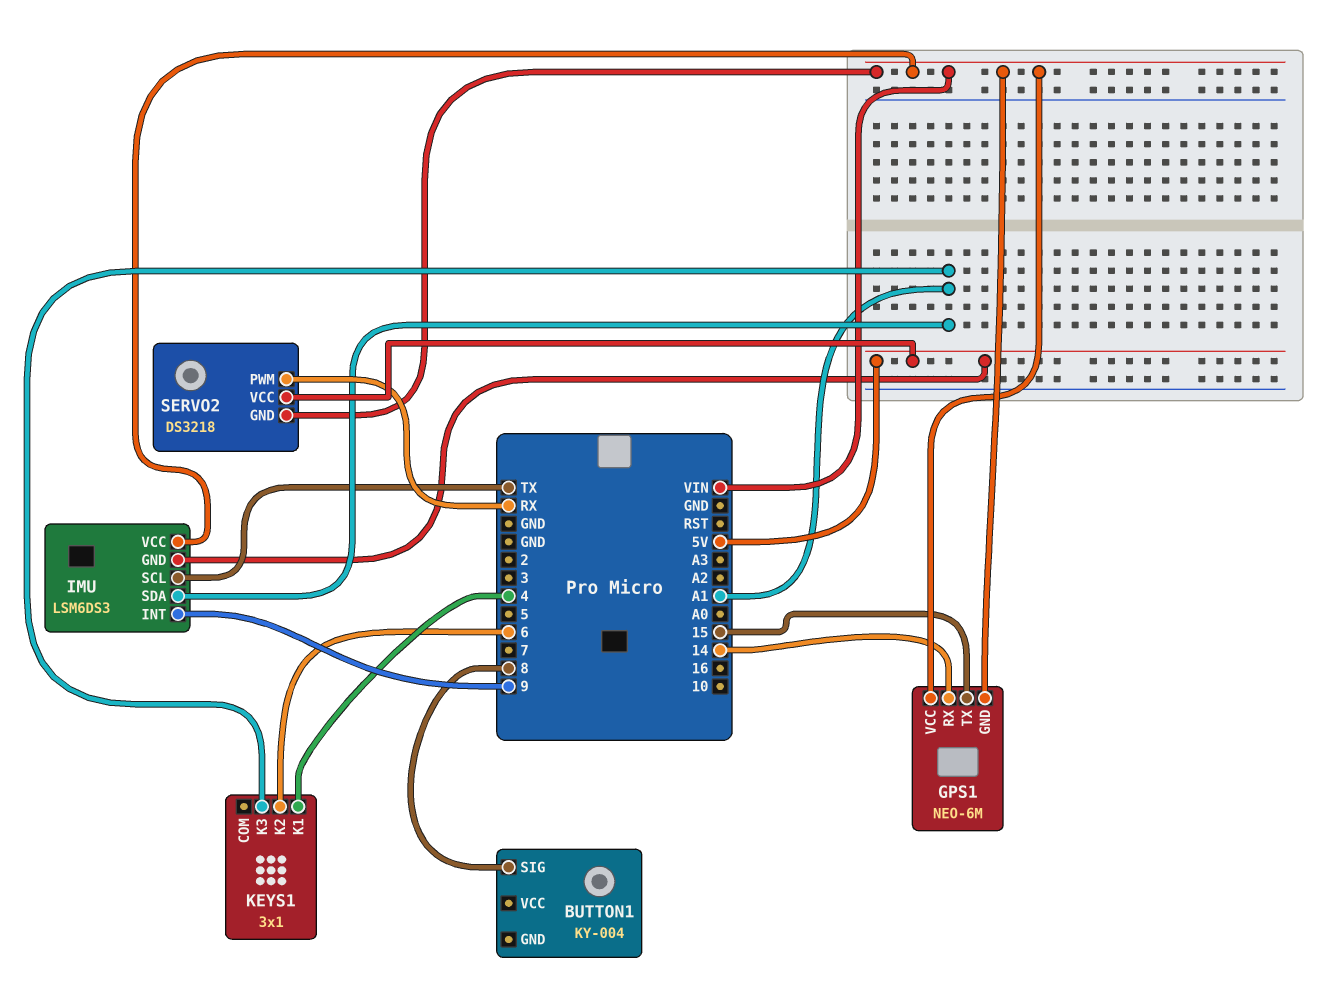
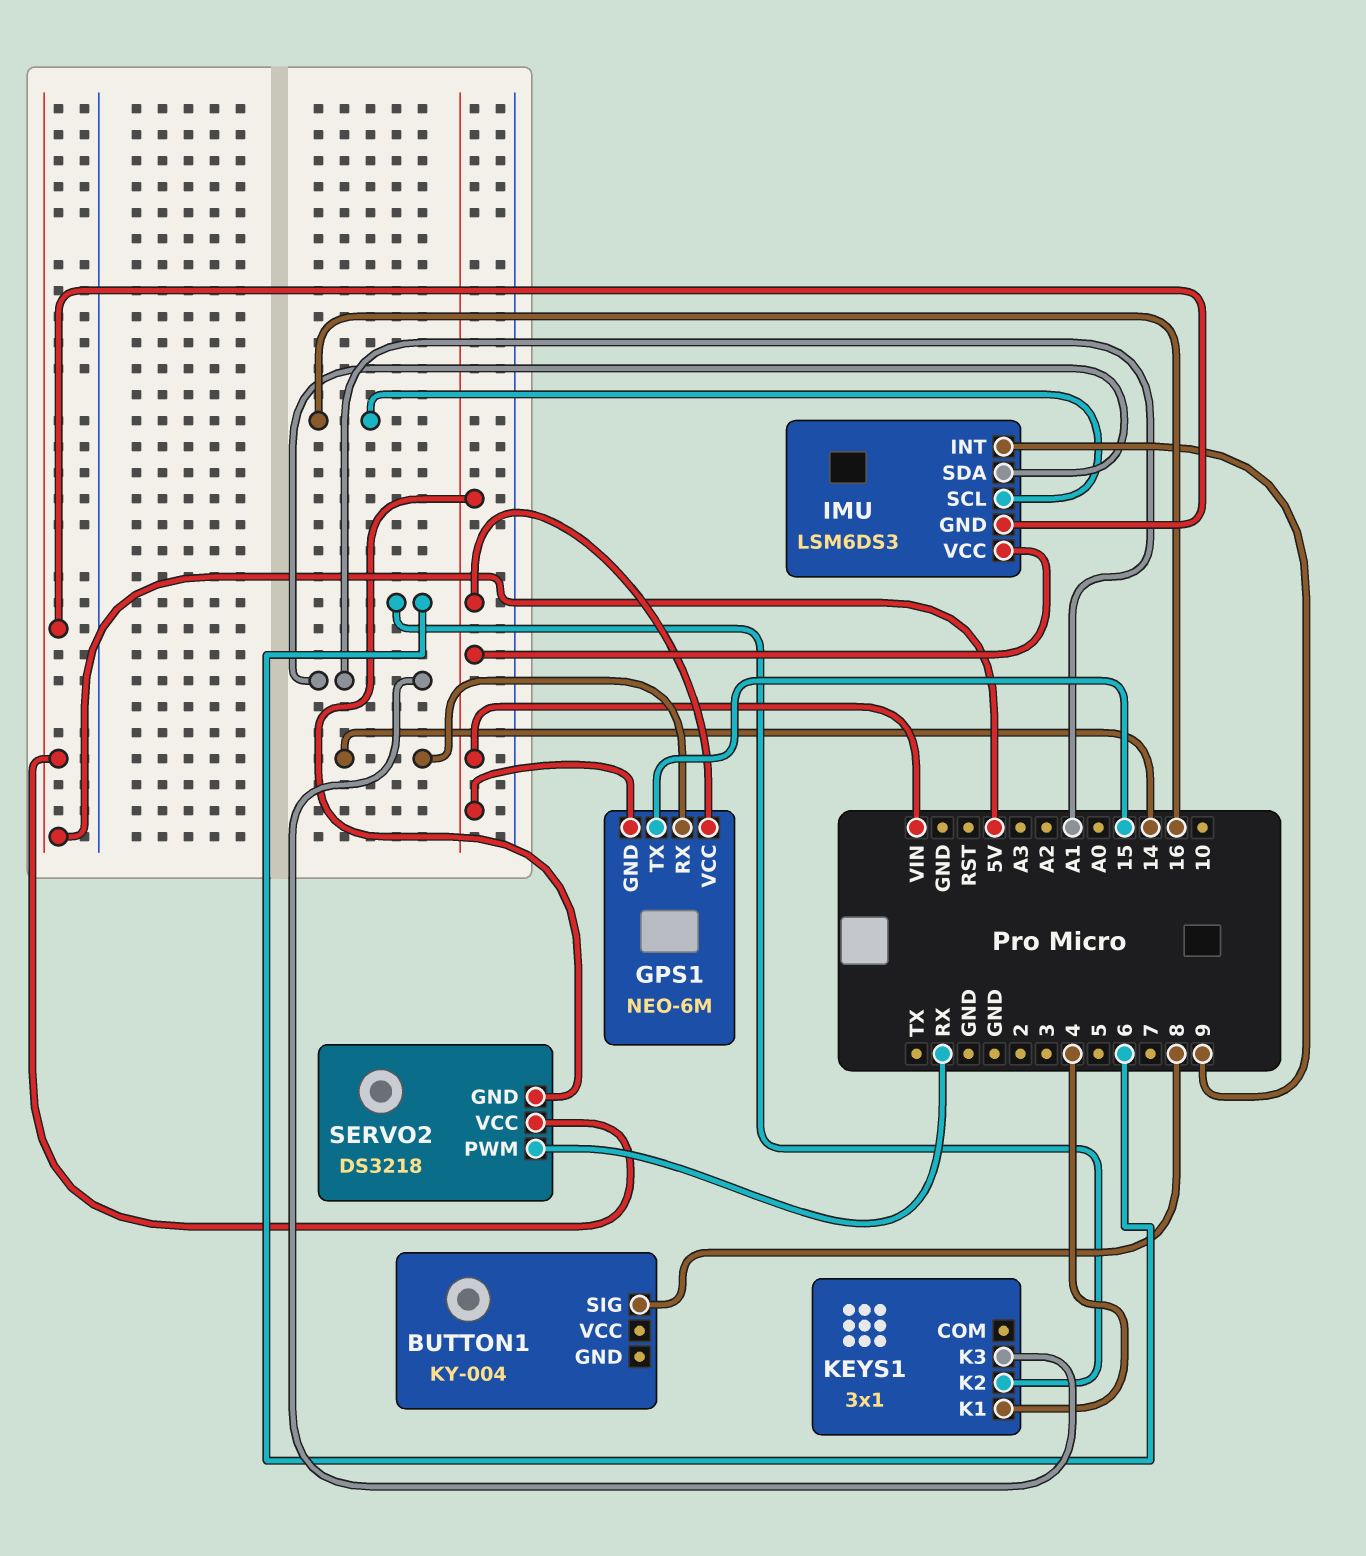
IMU pin SCL: TX -> 16

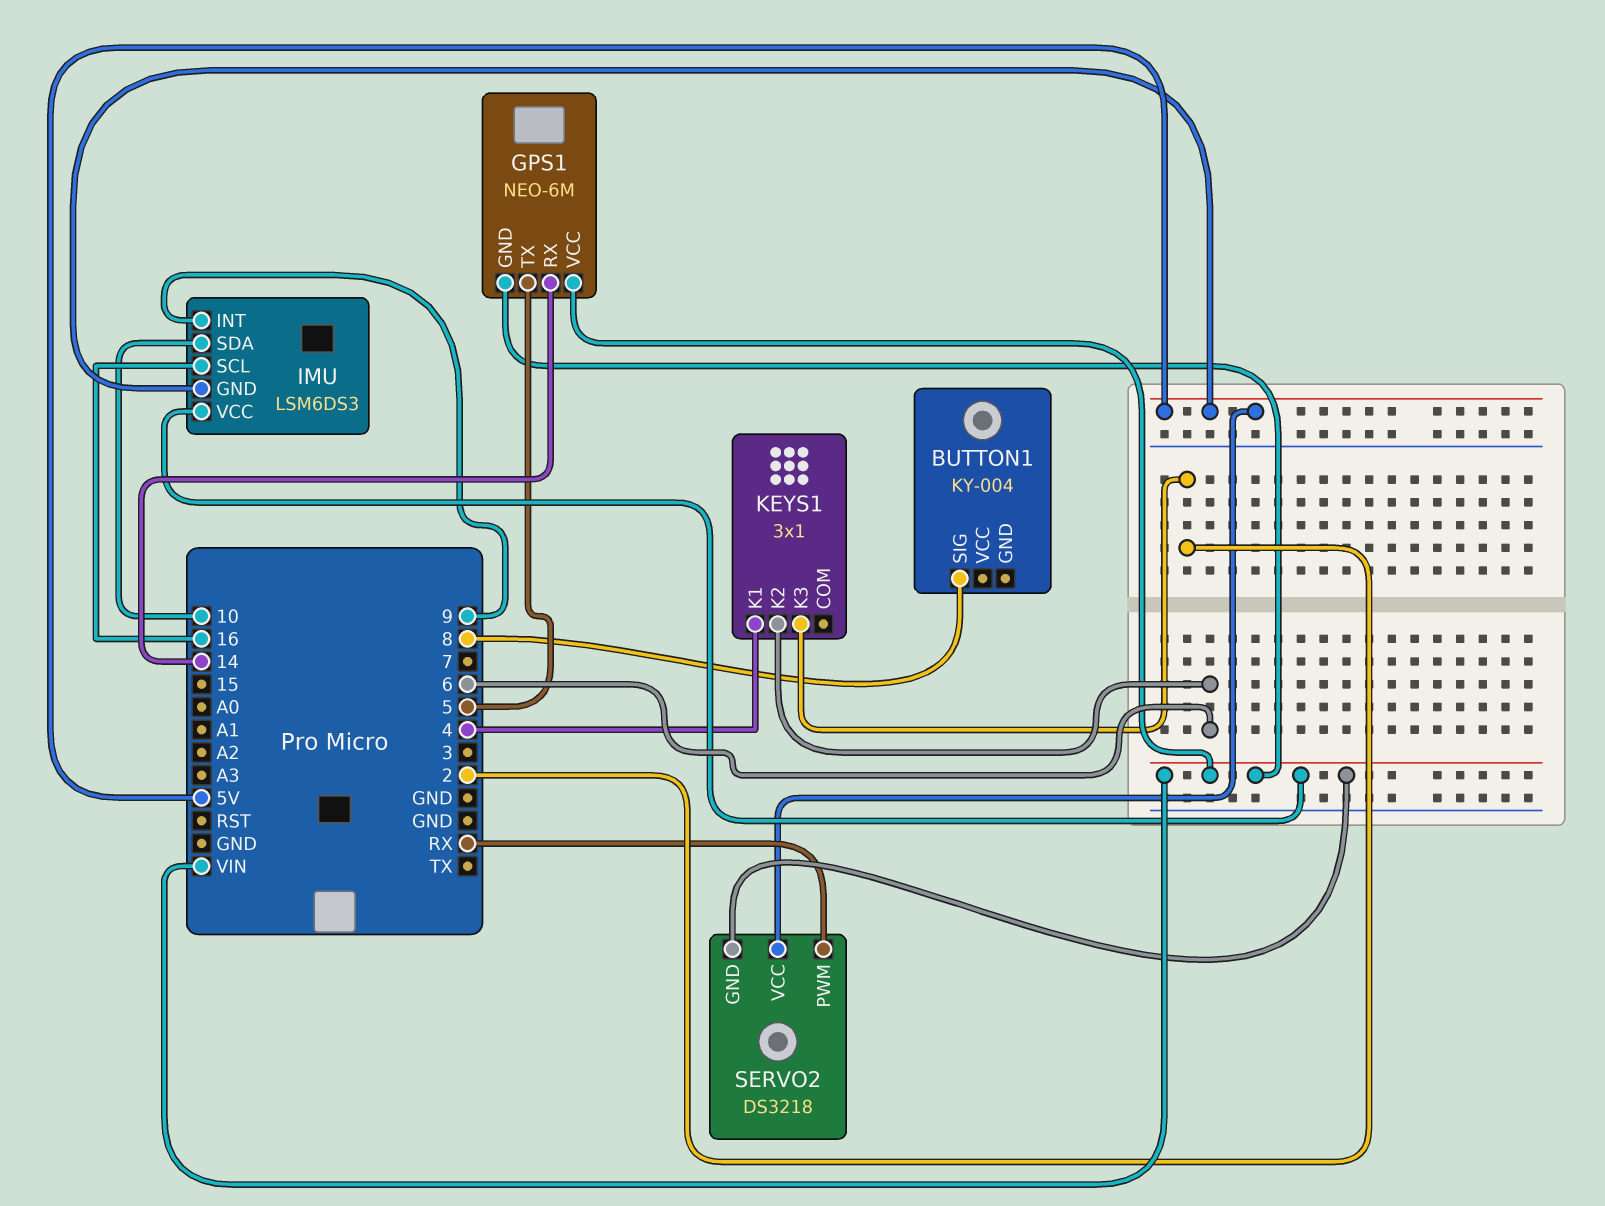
GPS1 pin TX: 15 -> 5
IMU pin SDA: A1 -> 10
KEYS1 pin K3: A1 -> 2

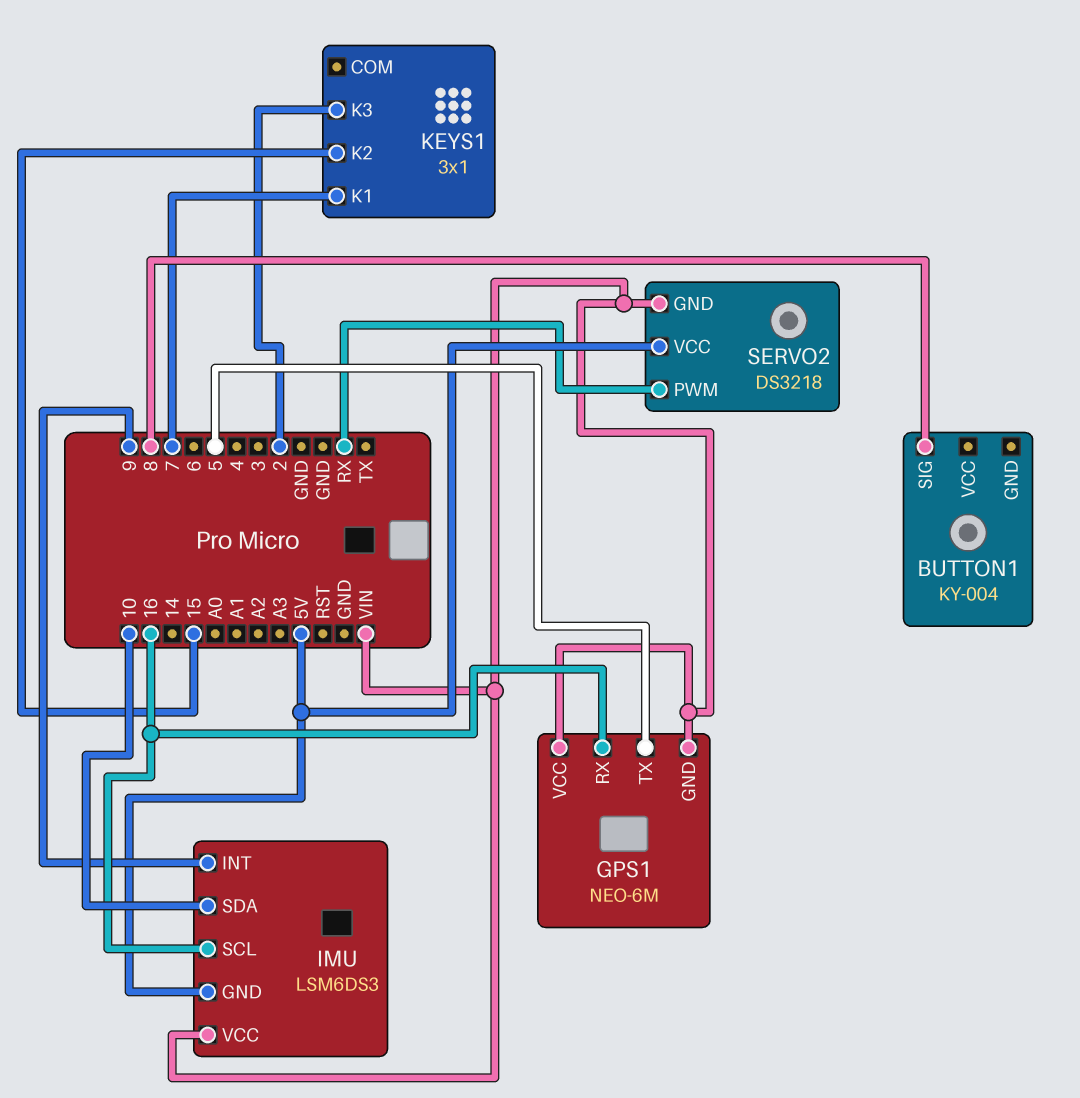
GPS1 pin RX: 14 -> 16
KEYS1 pin K1: 4 -> 7
KEYS1 pin K2: 6 -> 15

